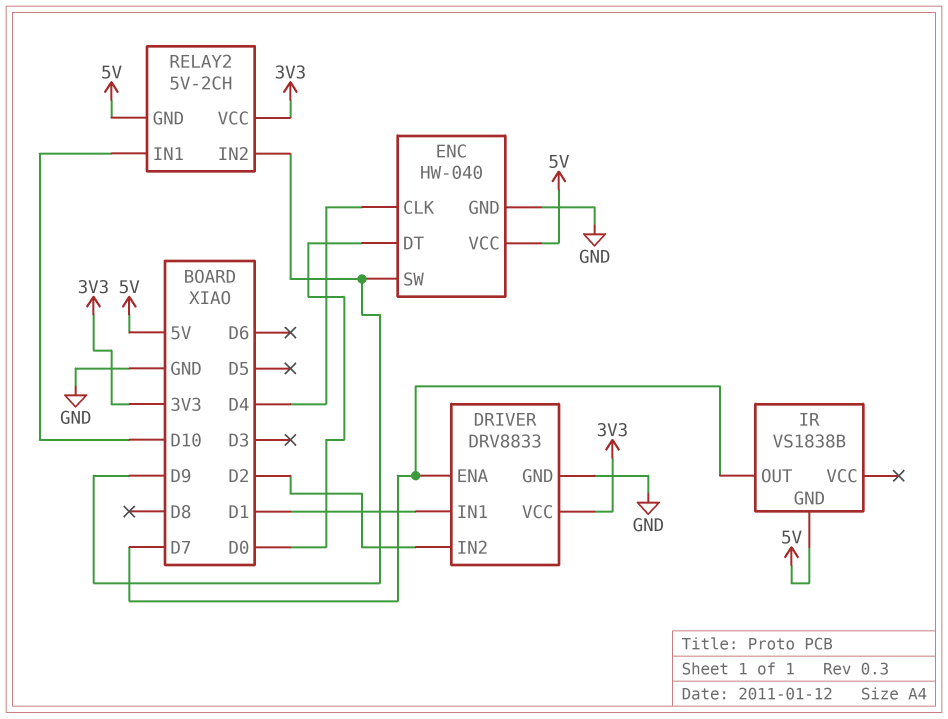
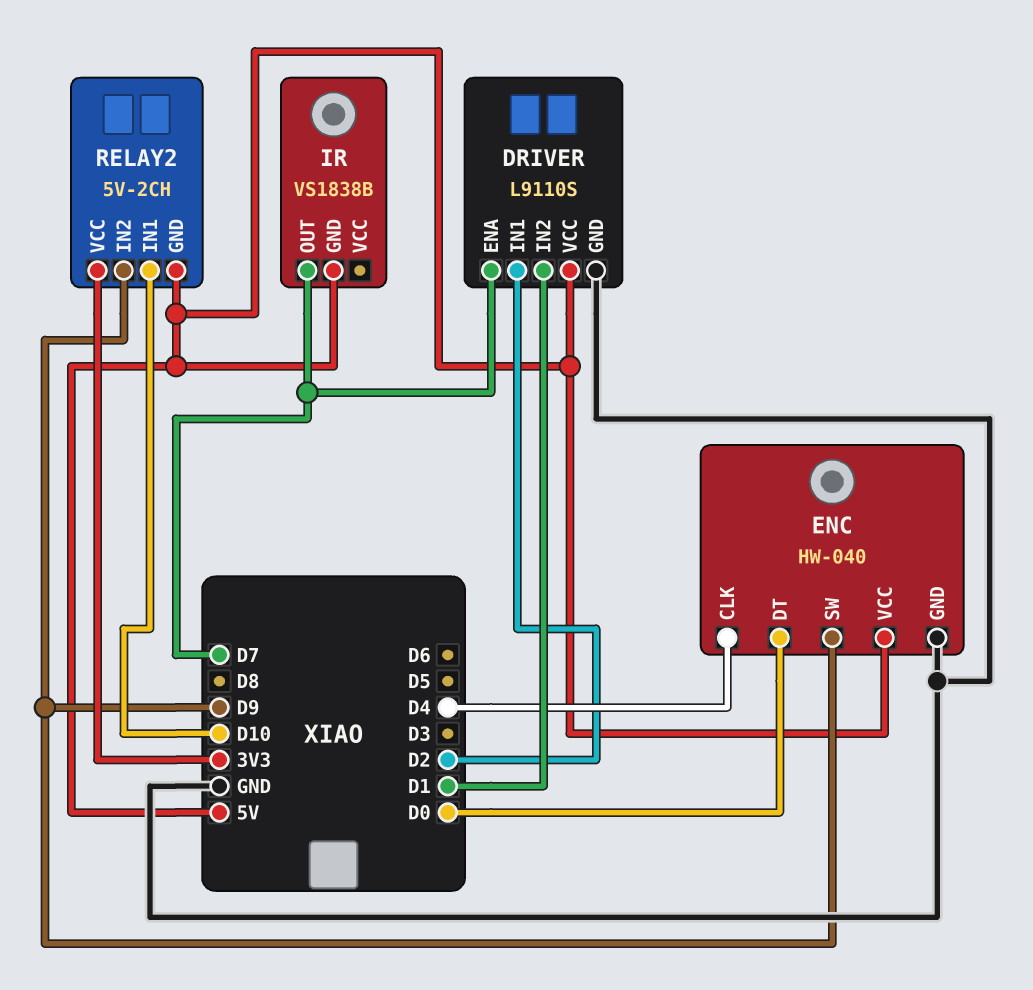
DRIVER: DRV8833 -> L9110S
DRIVER pin IN1: D1 -> D2
DRIVER pin IN2: D2 -> D1
DRIVER pin VCC: 3V3 -> 5V

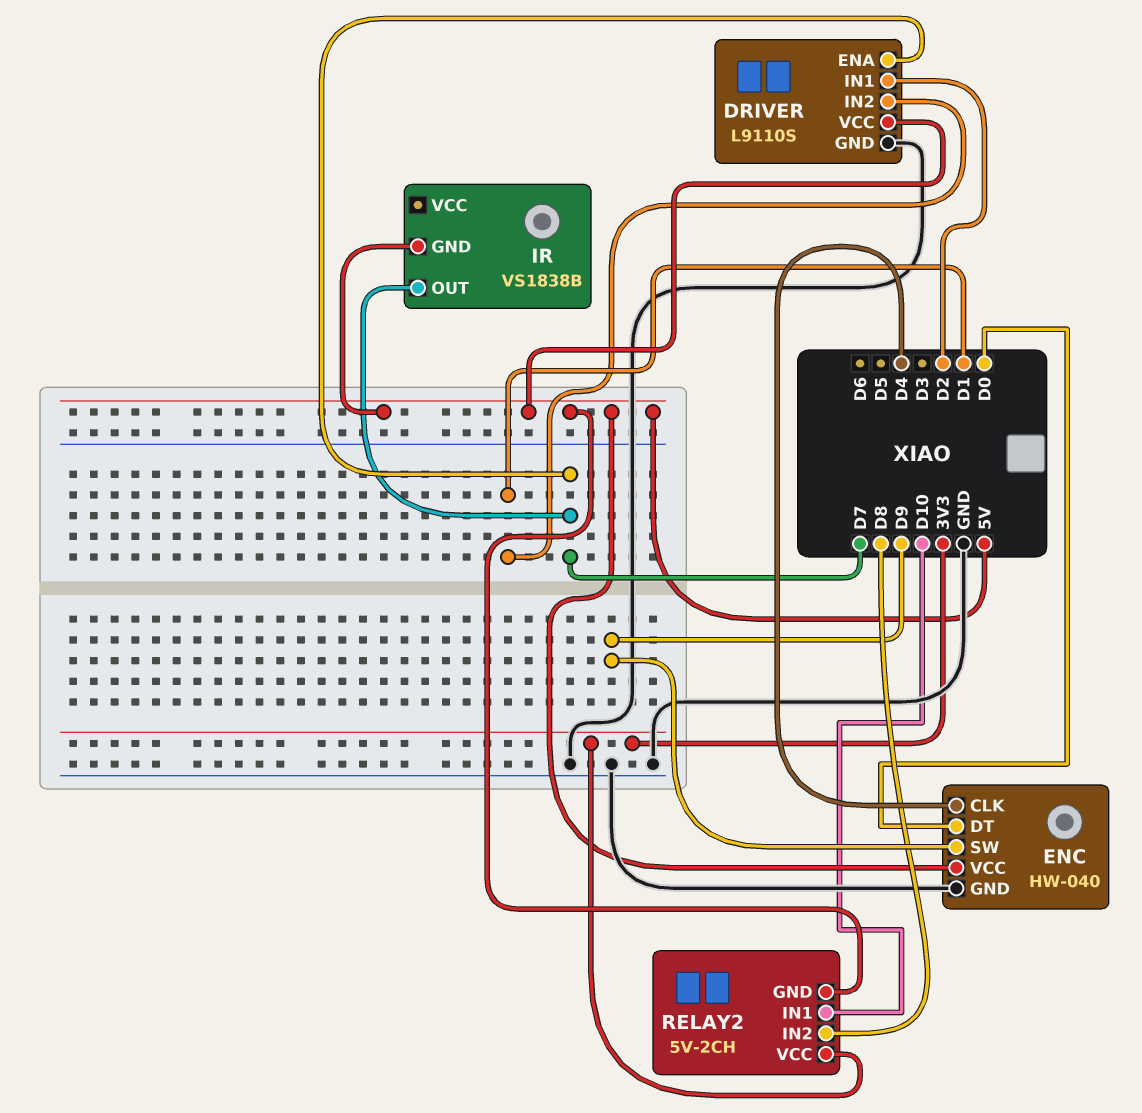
RELAY2 pin IN2: D9 -> D8

